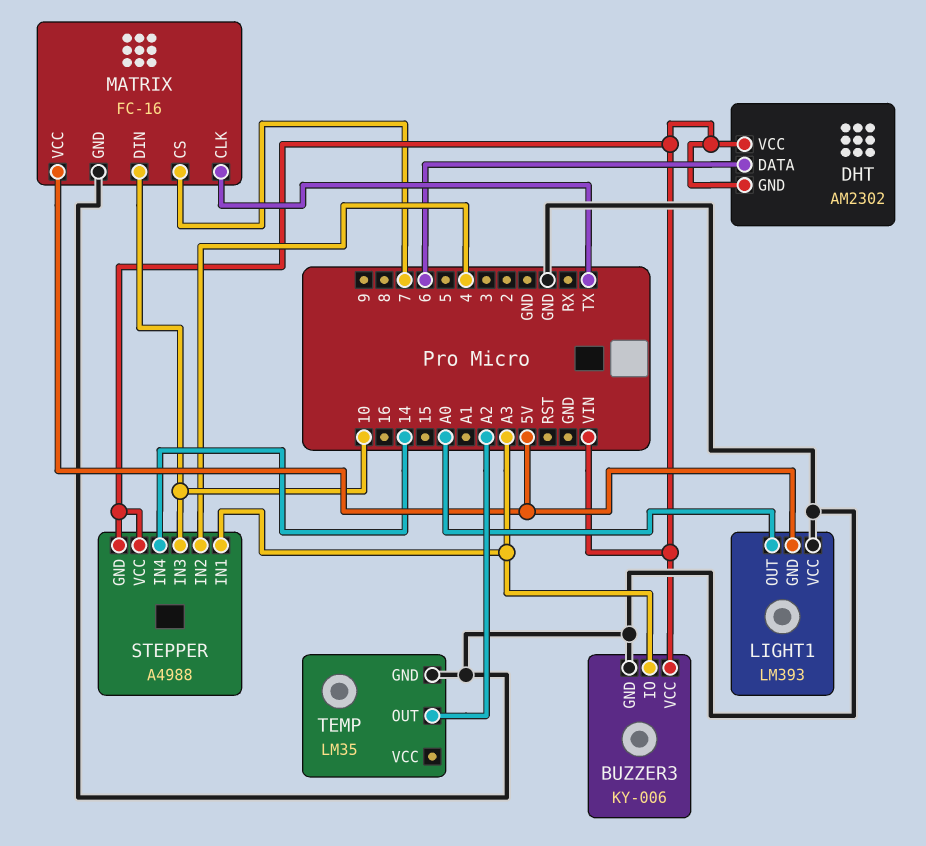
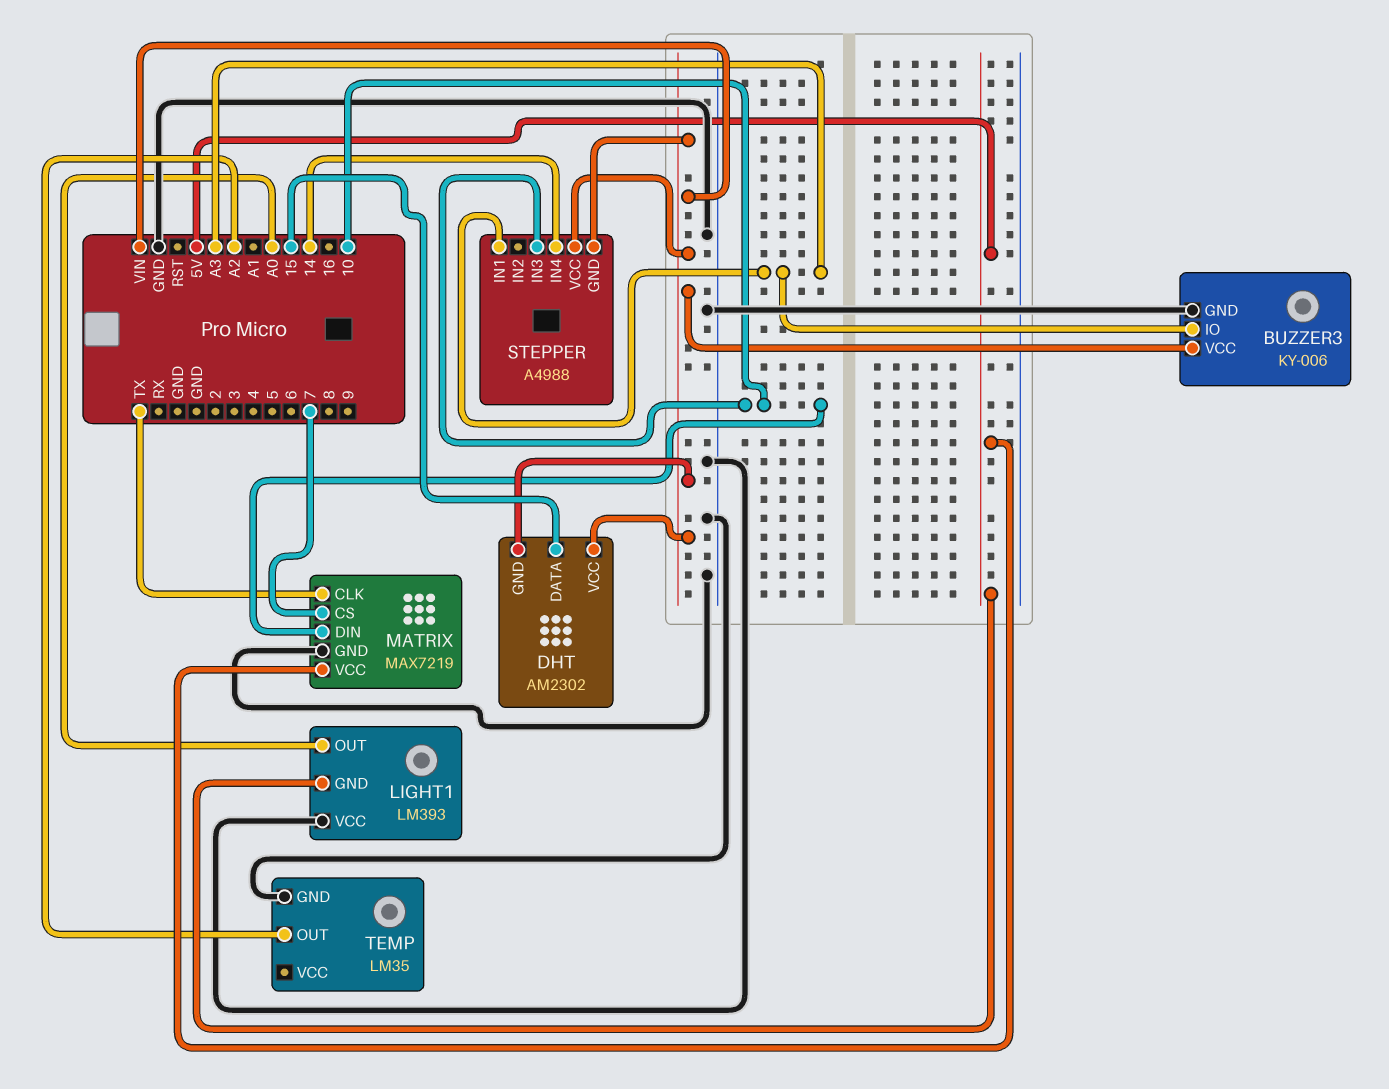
DHT pin DATA: 6 -> 15
MATRIX: FC-16 -> MAX7219
STEPPER pin IN2: 4 -> none

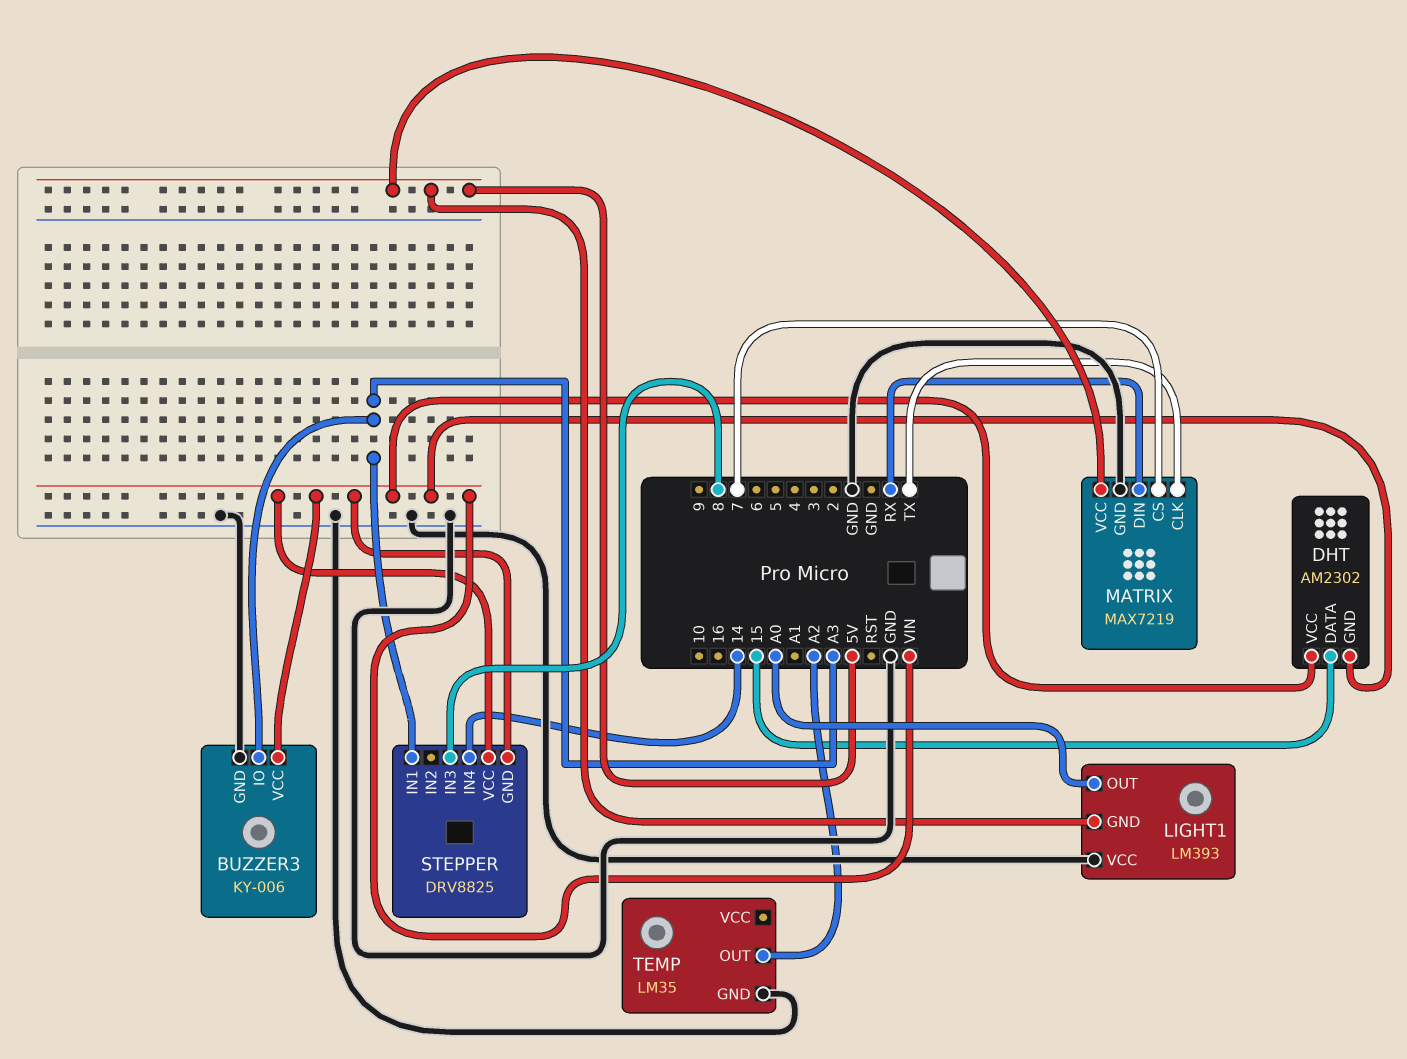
MATRIX pin DIN: 10 -> RX
STEPPER: A4988 -> DRV8825
STEPPER pin IN3: 10 -> 8

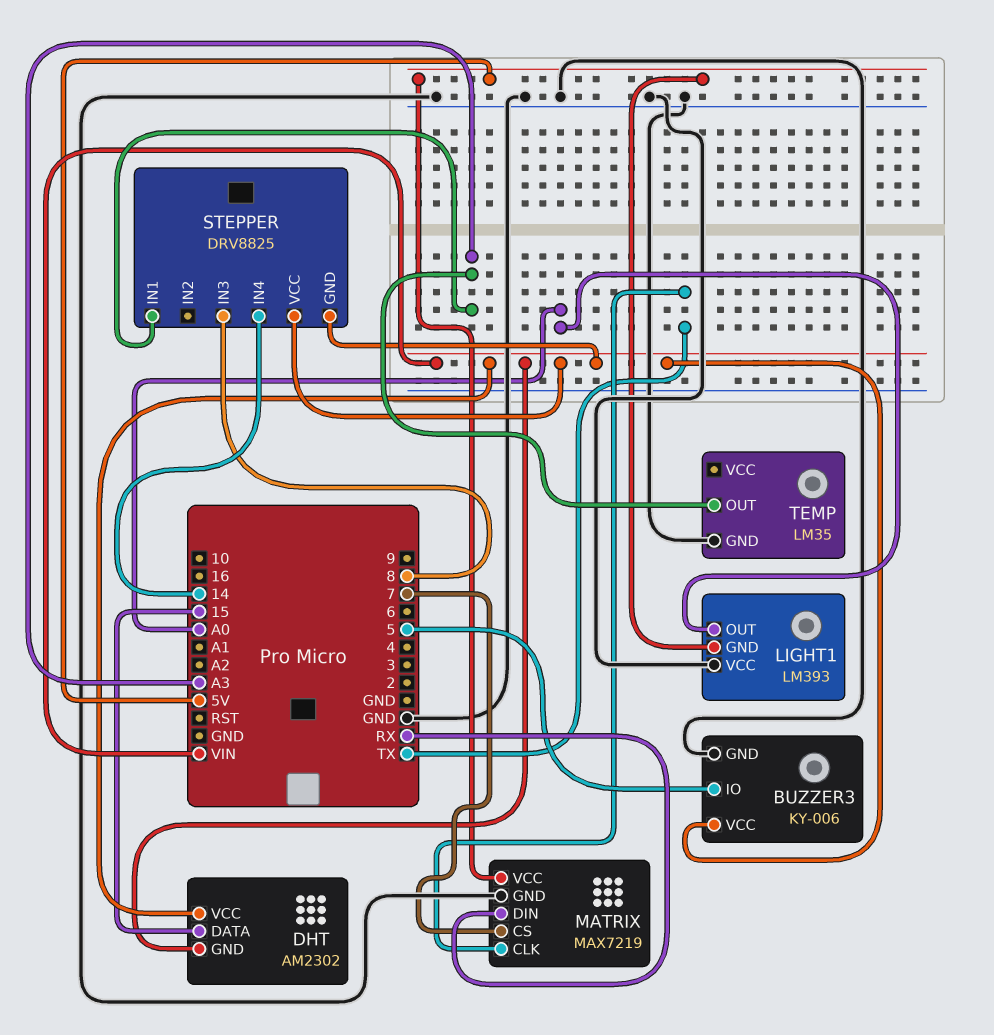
BUZZER3 pin IO: A3 -> 5
TEMP pin OUT: A2 -> A3

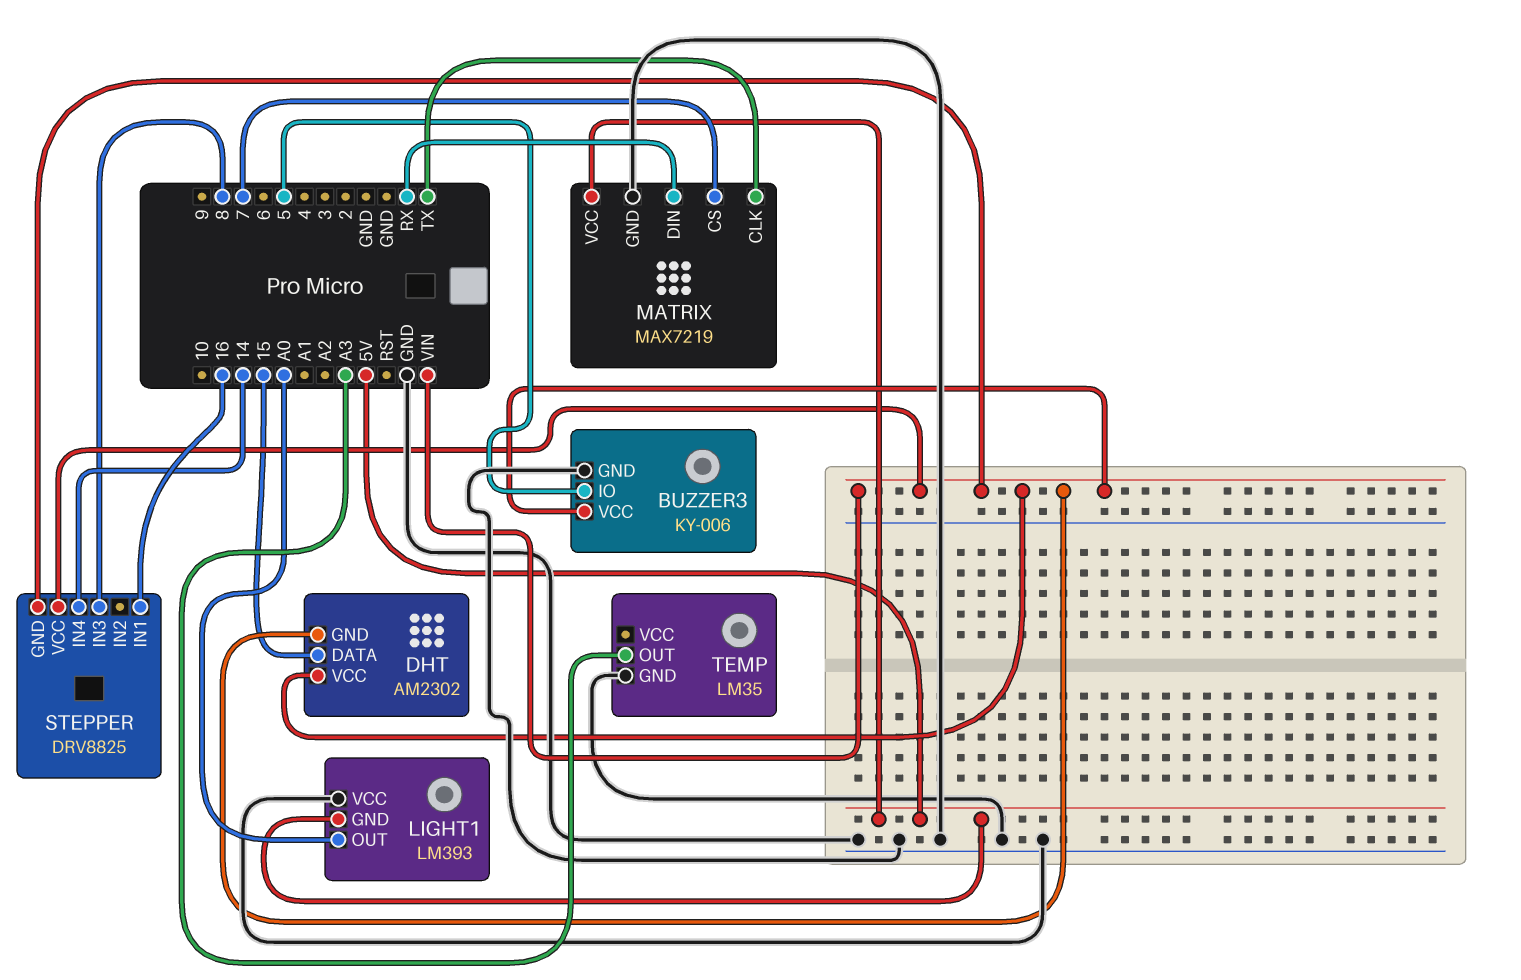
STEPPER pin IN1: A3 -> 16

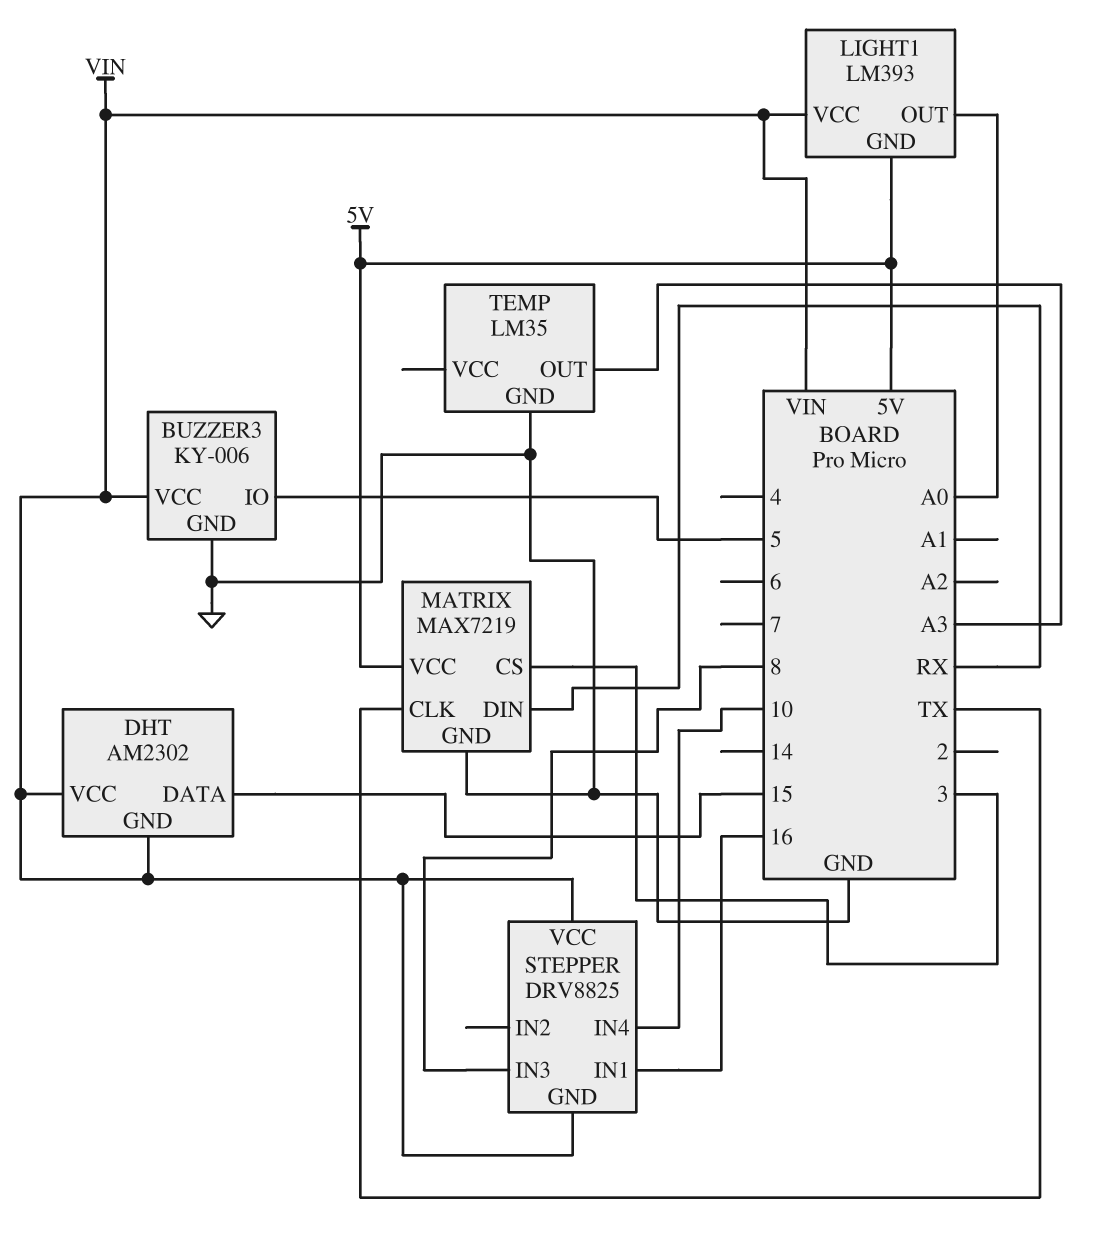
LIGHT1 pin VCC: GND -> VIN
MATRIX pin CS: 7 -> 3
STEPPER pin IN4: 14 -> 10

